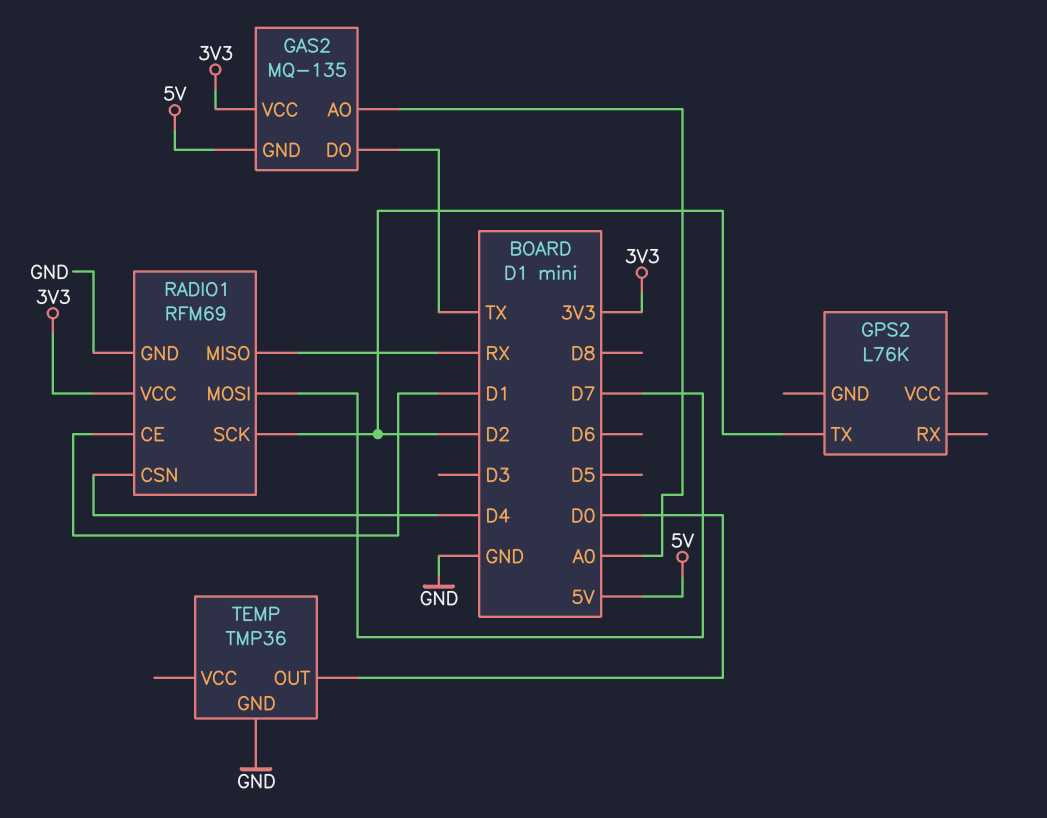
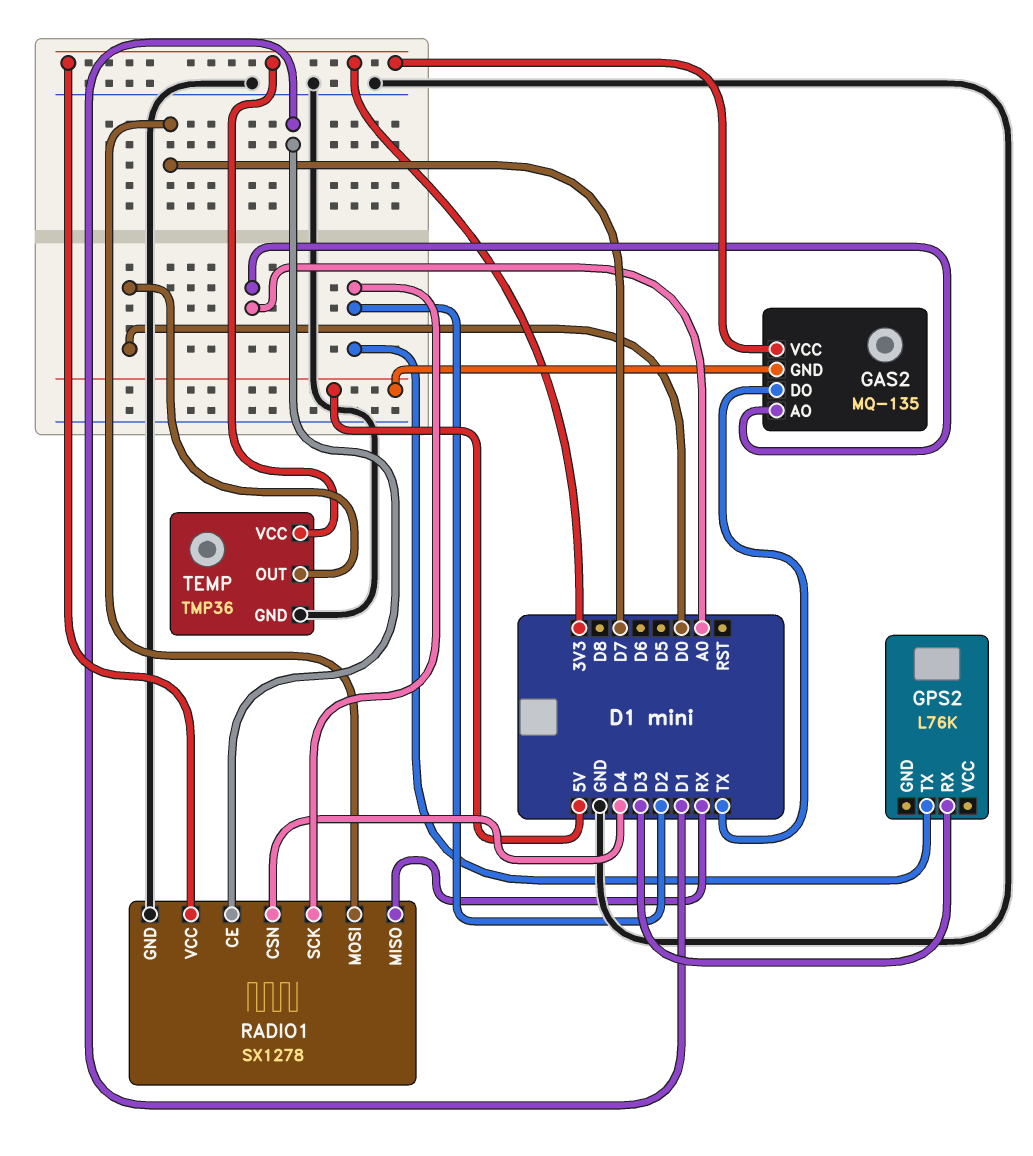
GPS2 pin RX: none -> D3
RADIO1: RFM69 -> SX1278
TEMP pin VCC: none -> 3V3

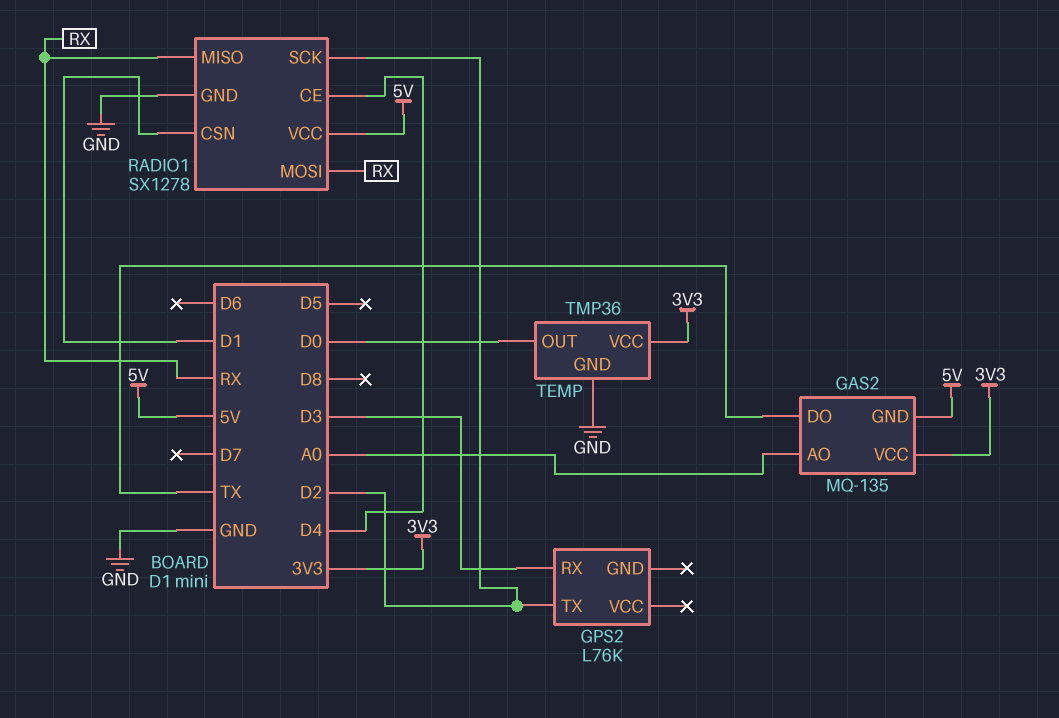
RADIO1 pin CE: D1 -> D4
RADIO1 pin CSN: D4 -> D1
RADIO1 pin MOSI: D7 -> RX
RADIO1 pin VCC: 3V3 -> 5V

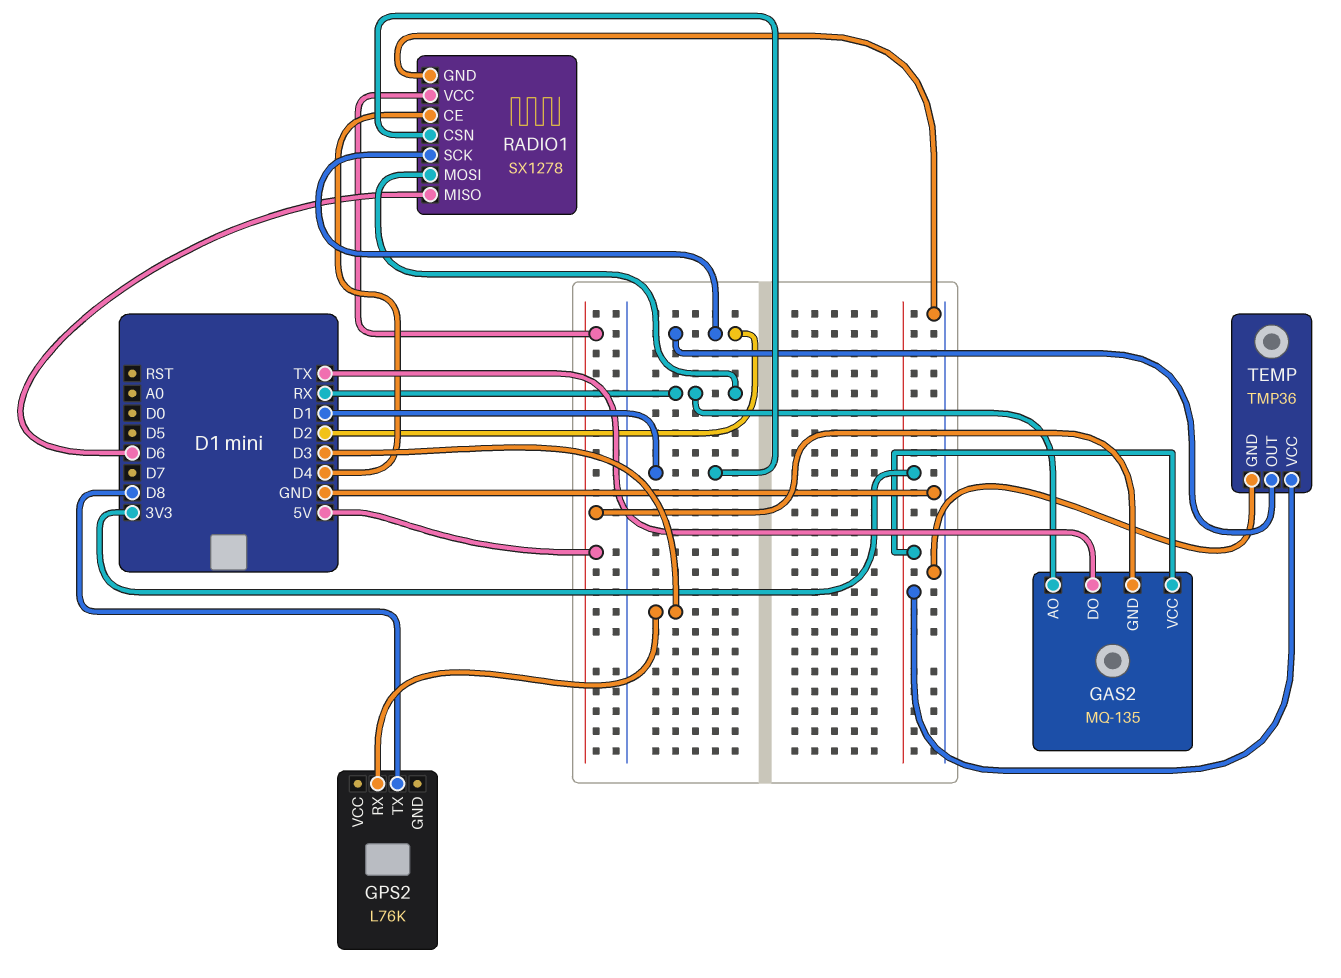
GAS2 pin AO: A0 -> RX
GPS2 pin TX: D2 -> D8
RADIO1 pin MISO: RX -> D6
TEMP pin OUT: D0 -> D2

